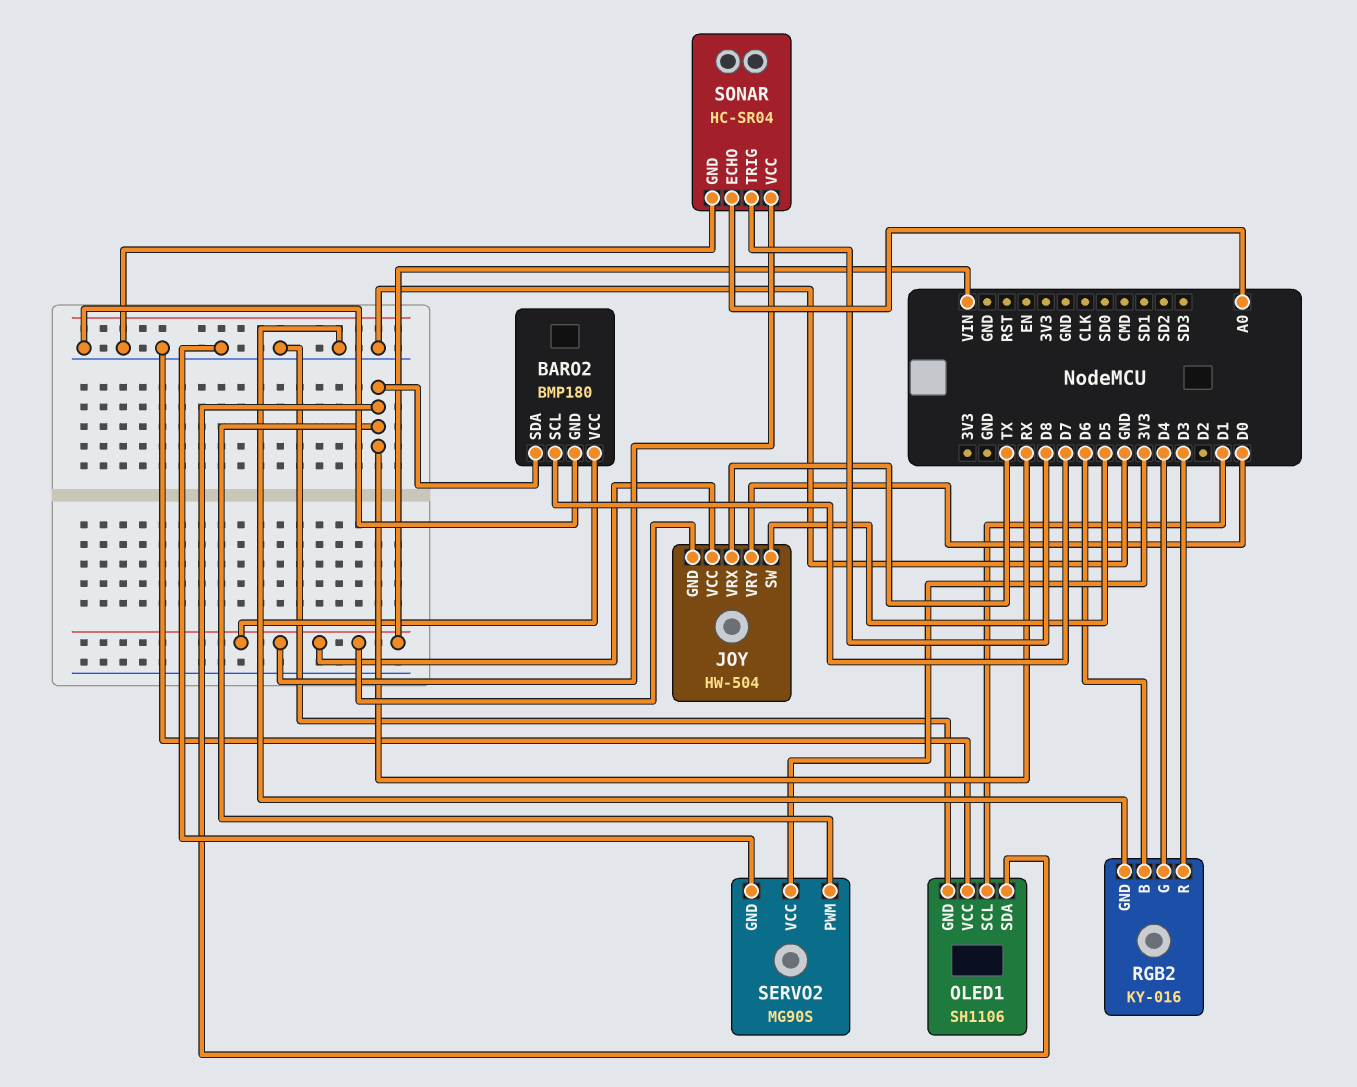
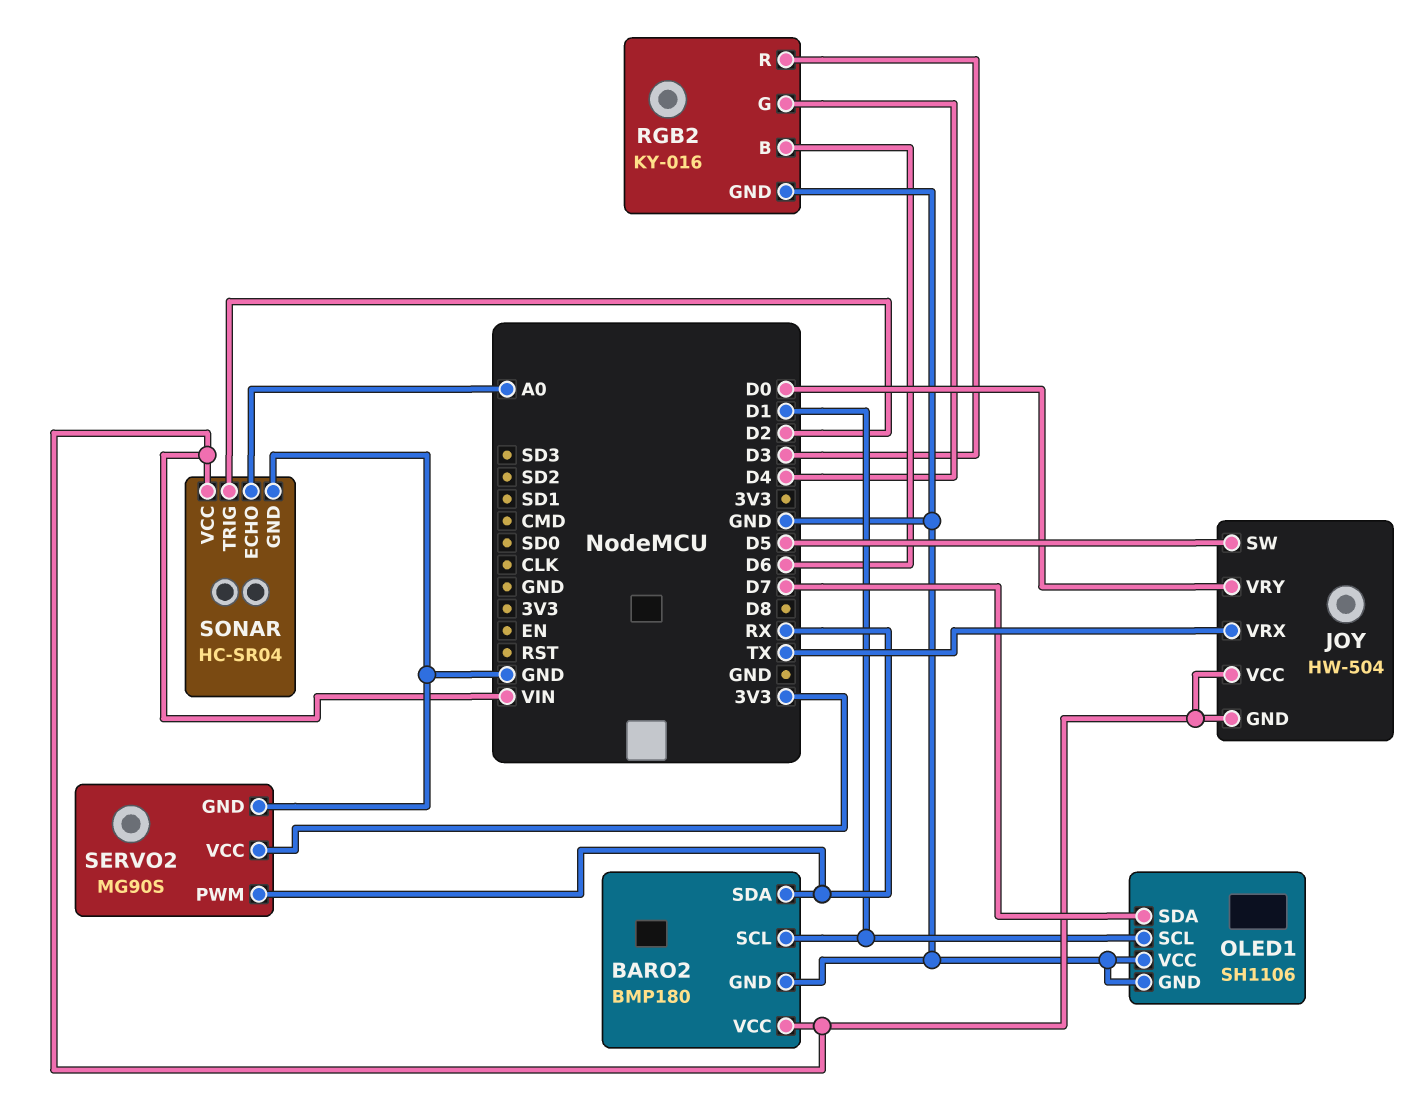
BARO2 pin SCL: D7 -> D1
OLED1 pin SDA: RX -> D7
SONAR pin TRIG: D8 -> D2

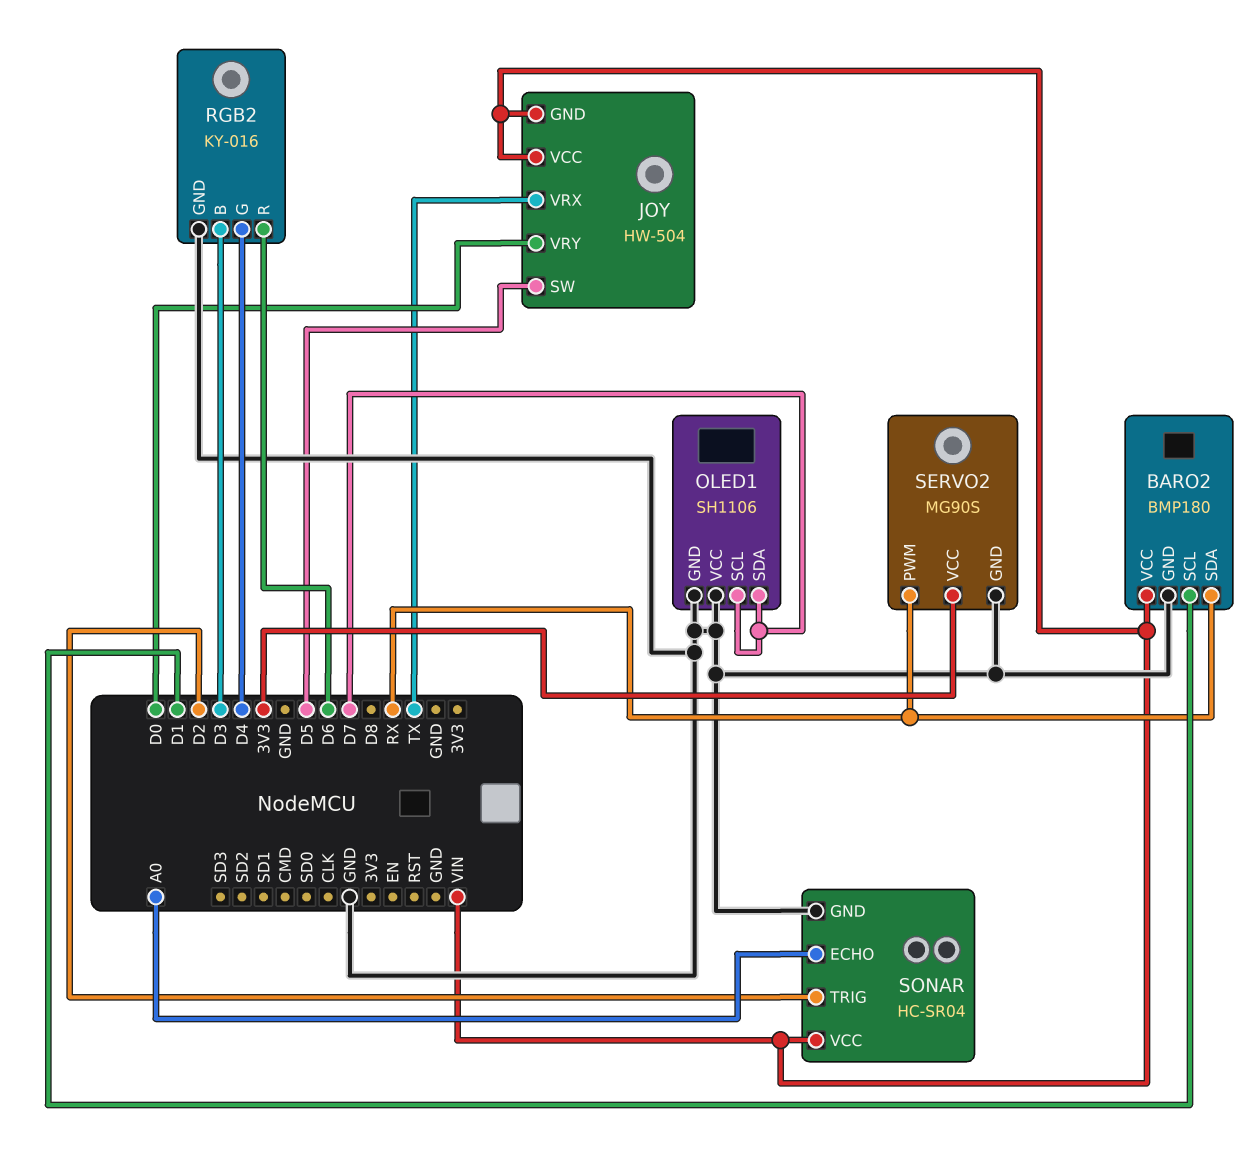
OLED1 pin SCL: D1 -> D7
RGB2 pin B: D6 -> D3
RGB2 pin R: D3 -> D6

